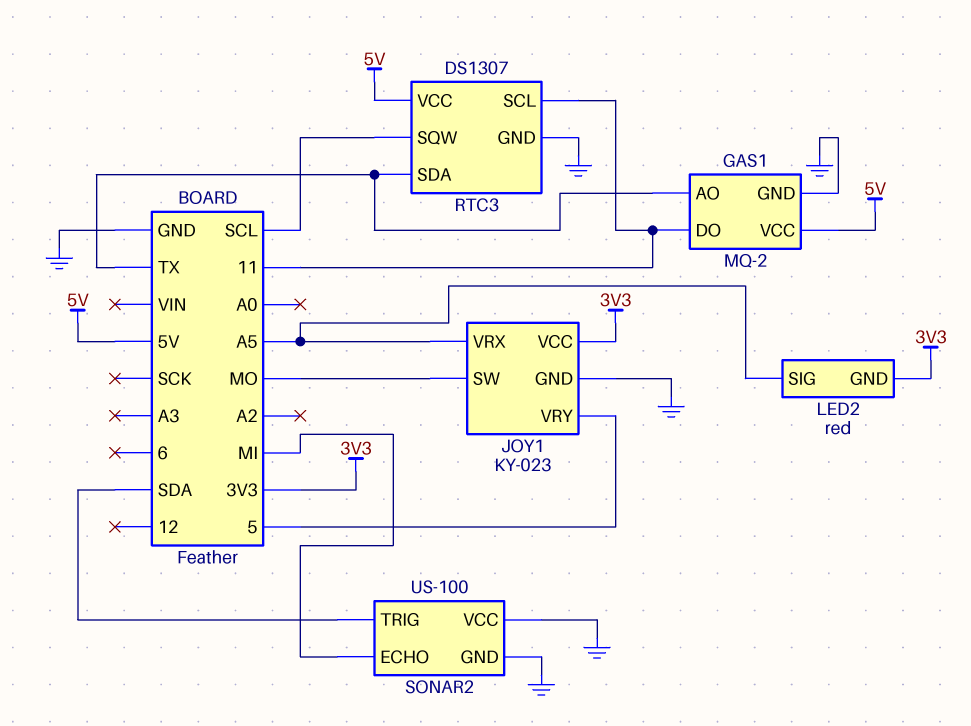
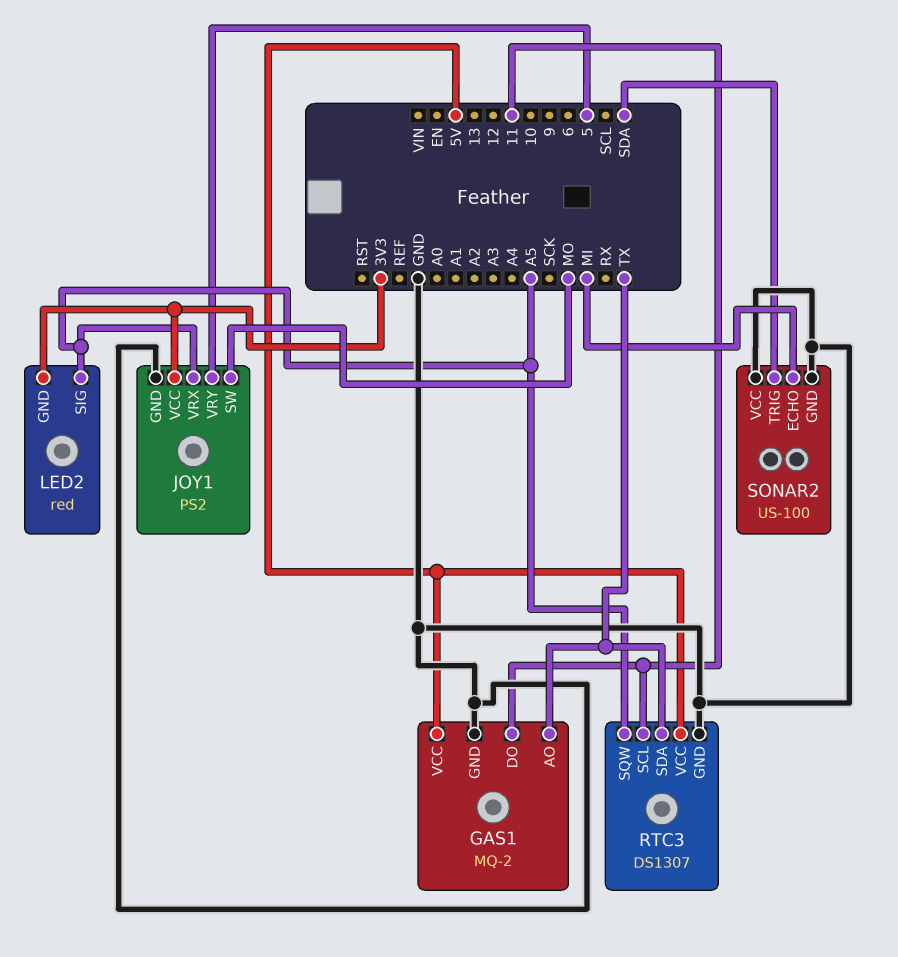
JOY1: KY-023 -> PS2
RTC3 pin SQW: SCL -> A5

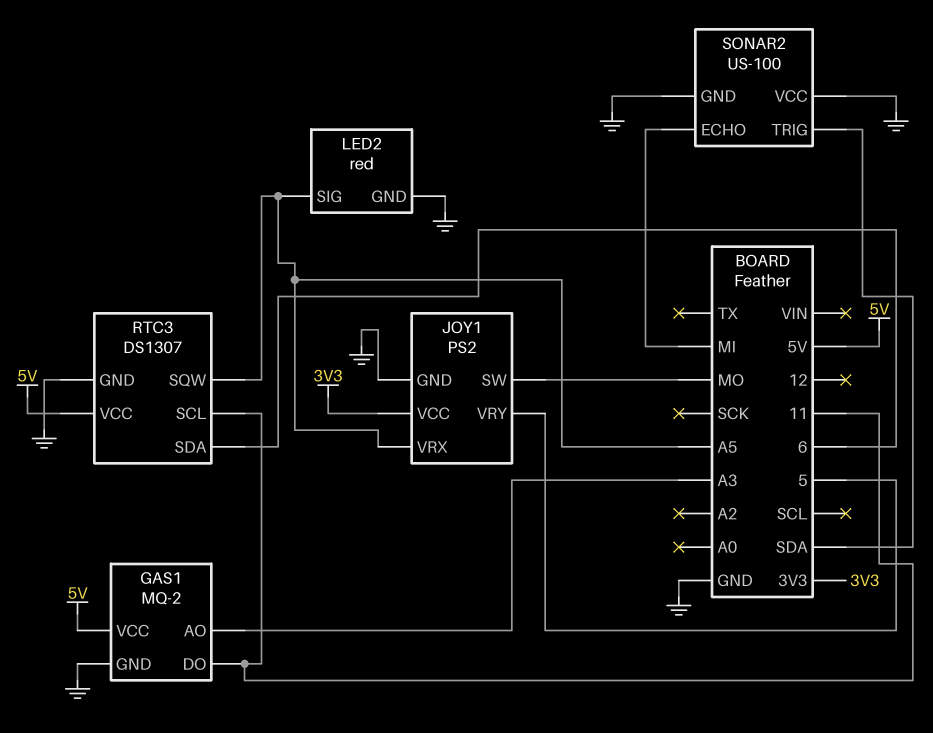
GAS1 pin AO: TX -> A3
LED2 pin GND: 3V3 -> GND
RTC3 pin SDA: TX -> 6

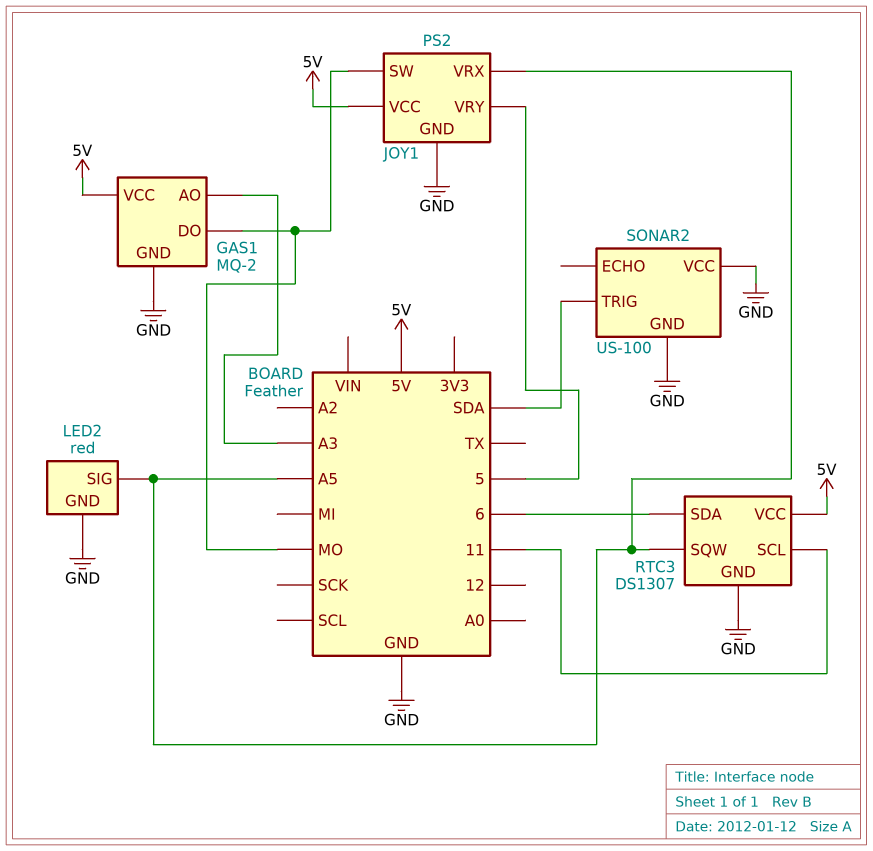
GAS1 pin DO: 11 -> MO
JOY1 pin VCC: 3V3 -> 5V
SONAR2 pin ECHO: MI -> none

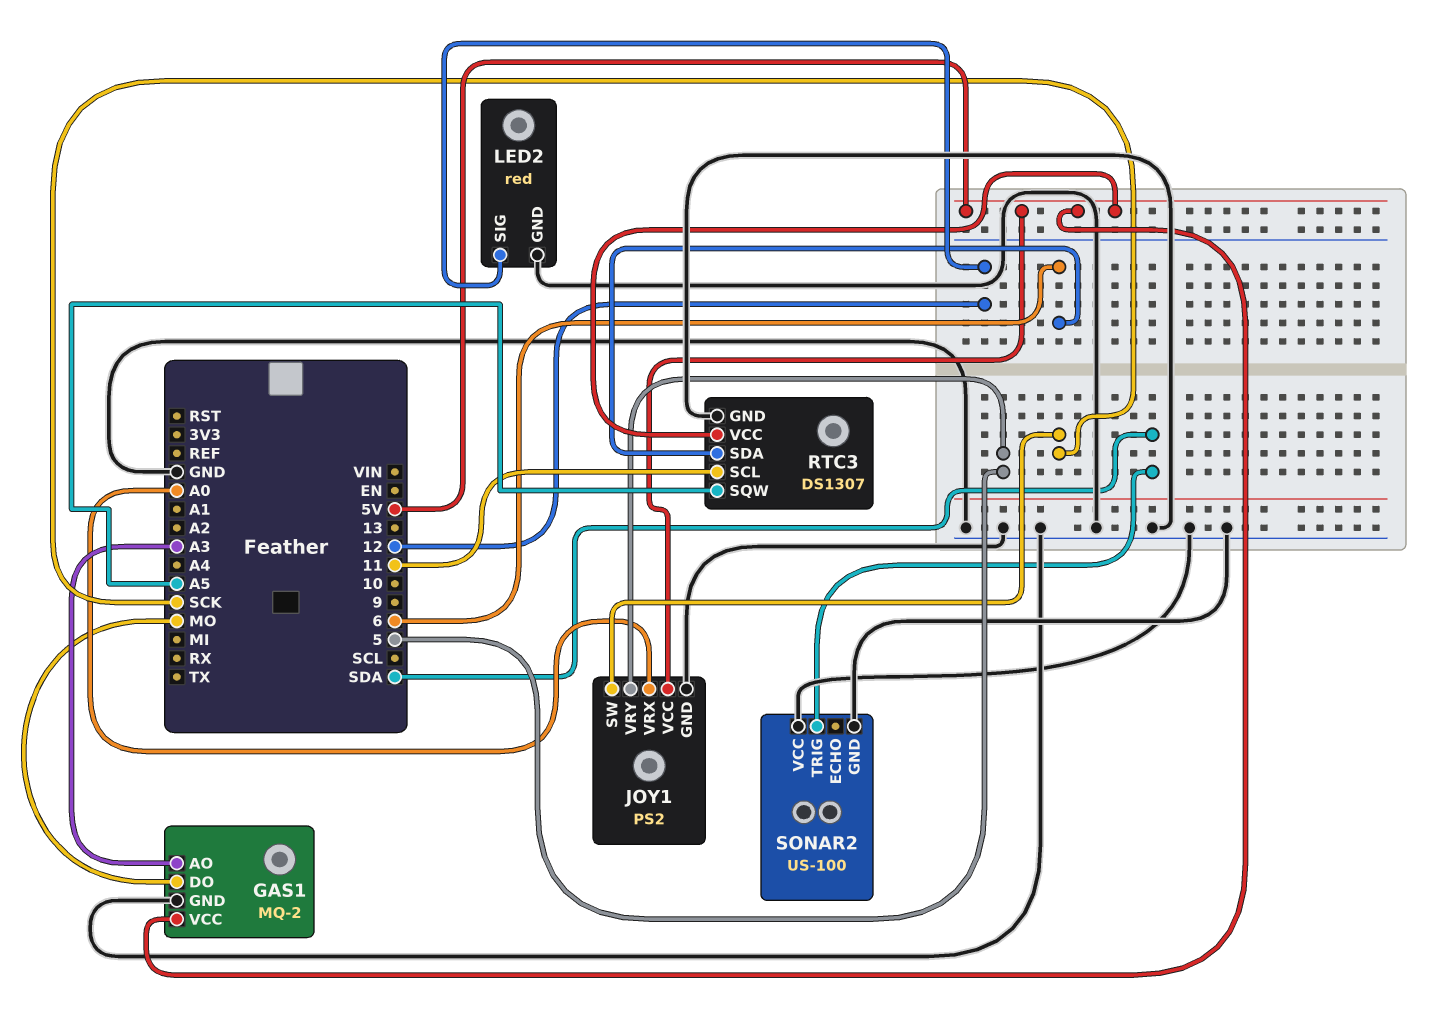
JOY1 pin SW: MO -> SCK
JOY1 pin VRX: A5 -> A0
LED2 pin SIG: A5 -> 12

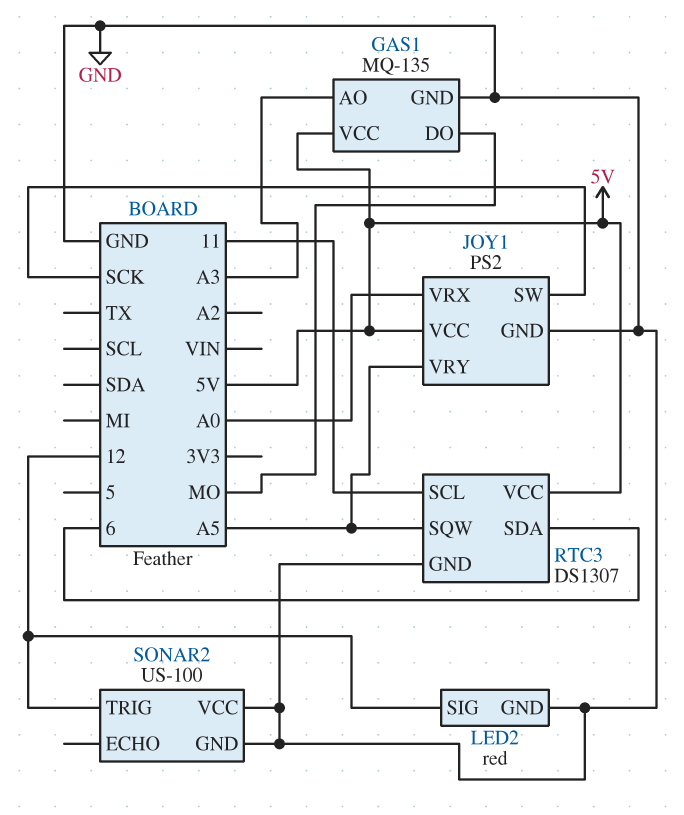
GAS1: MQ-2 -> MQ-135
JOY1 pin VRY: 5 -> A5
SONAR2 pin TRIG: SDA -> 12

